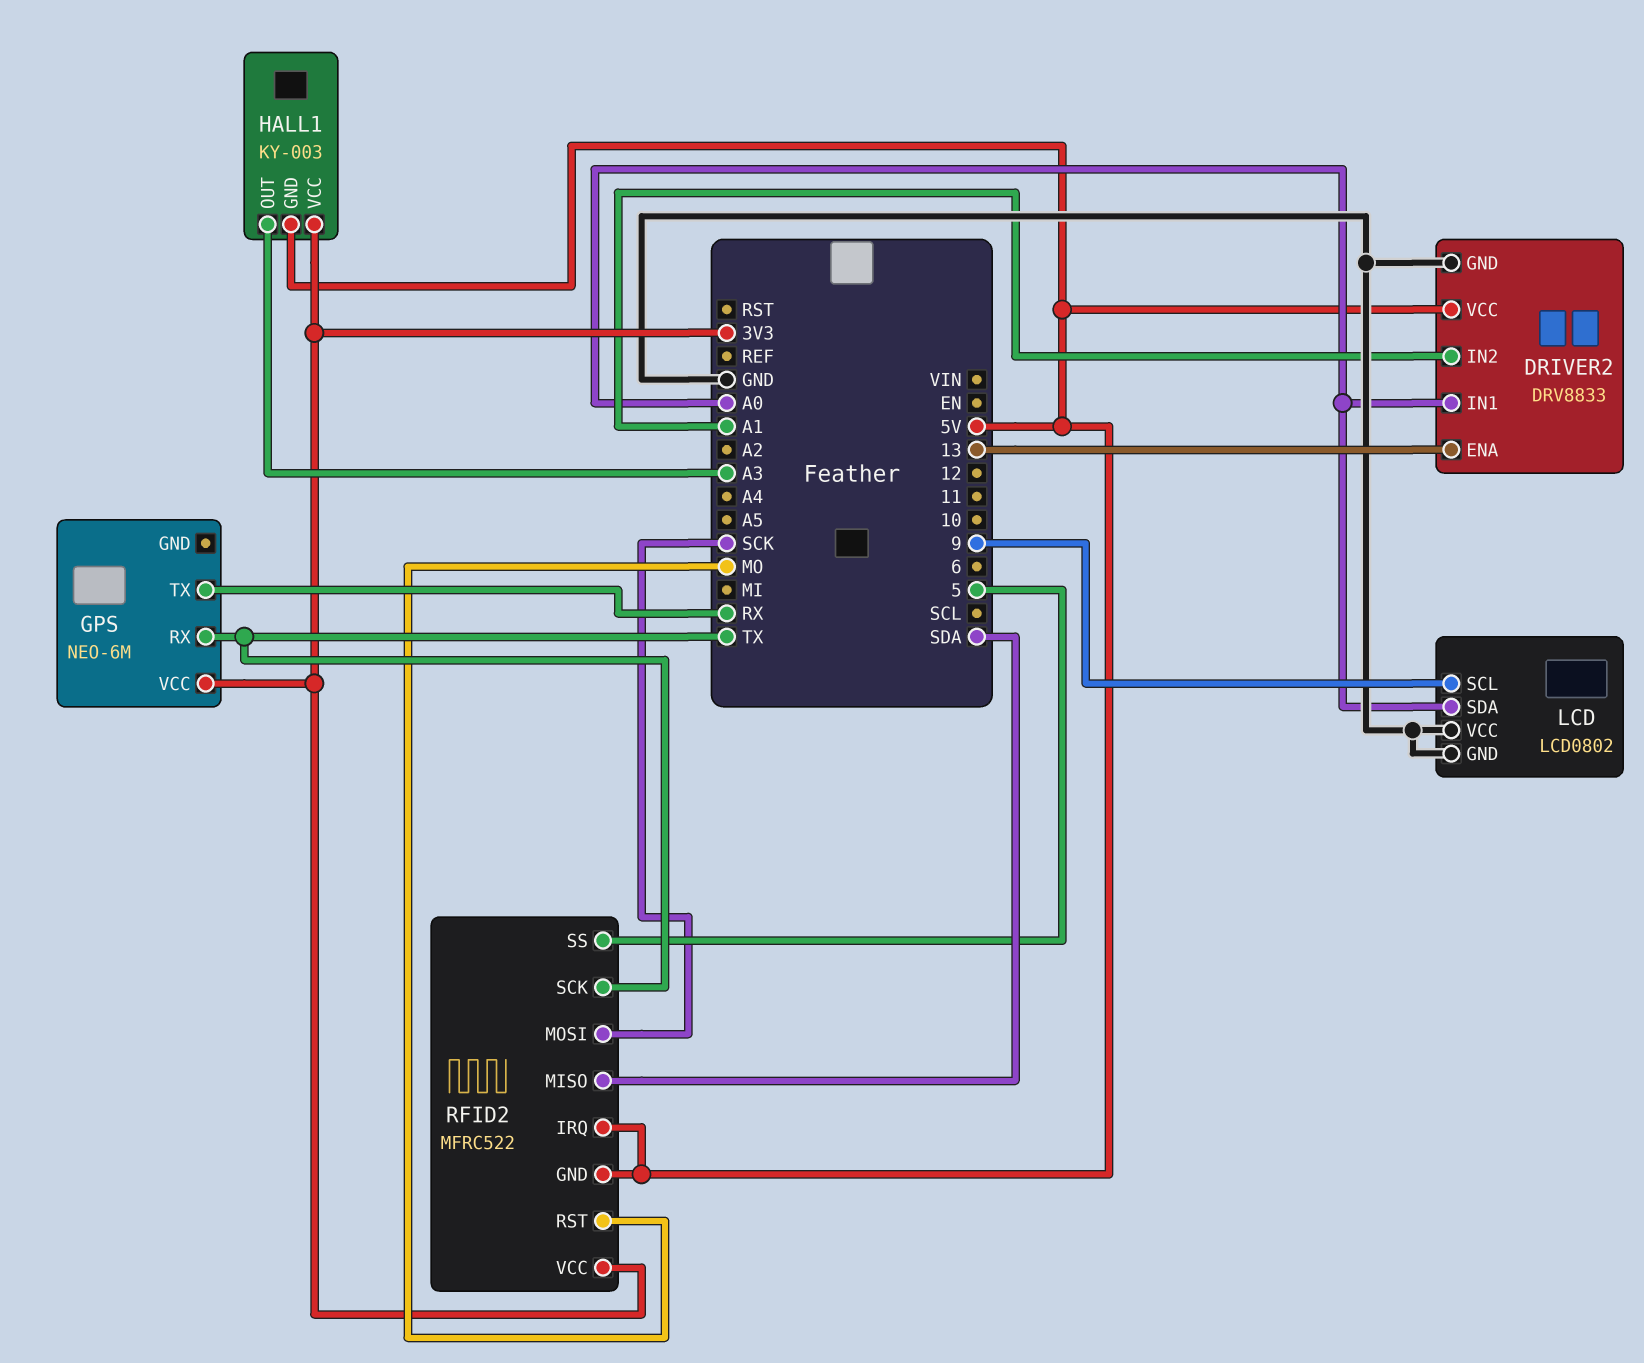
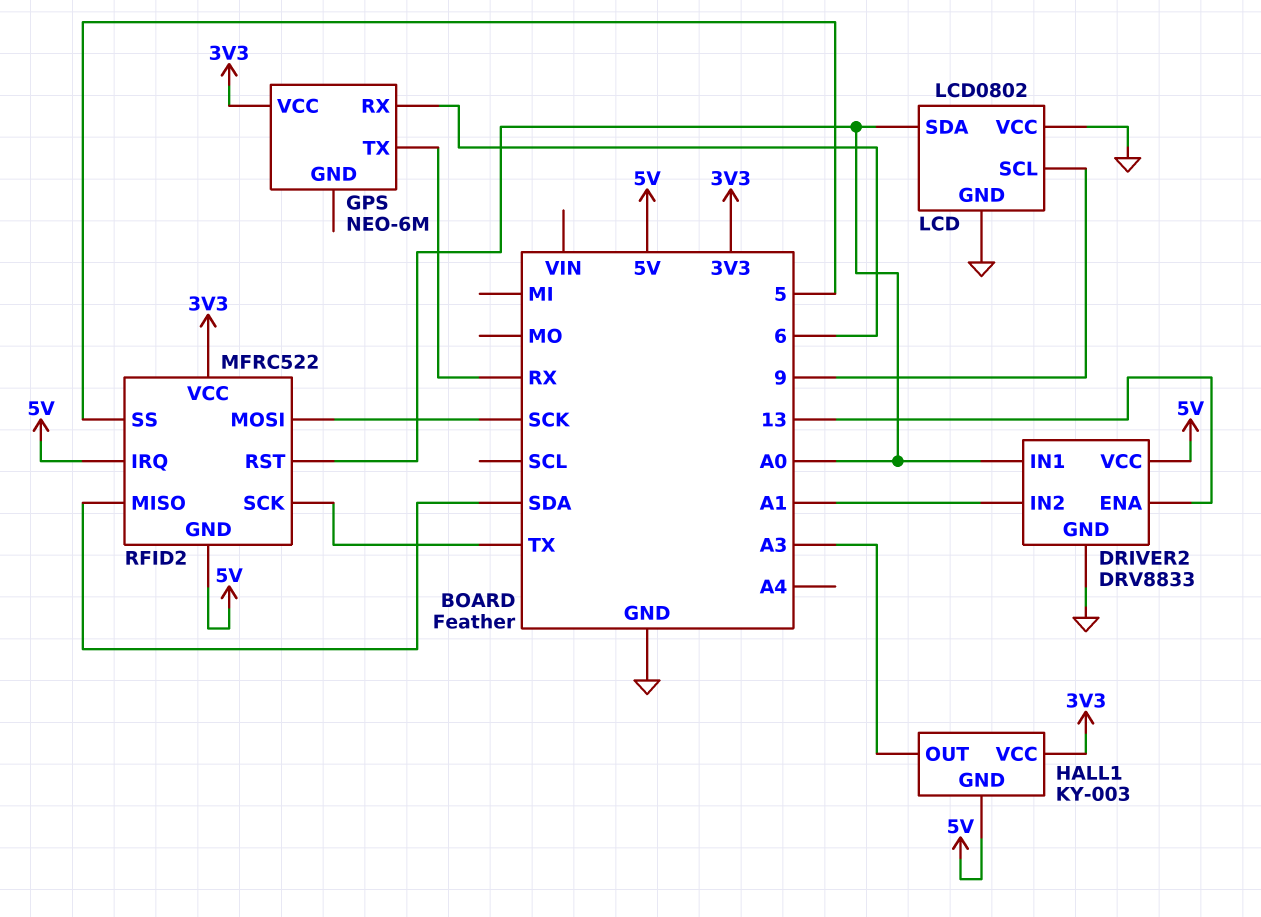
GPS pin RX: TX -> 6
RFID2 pin RST: MO -> A0

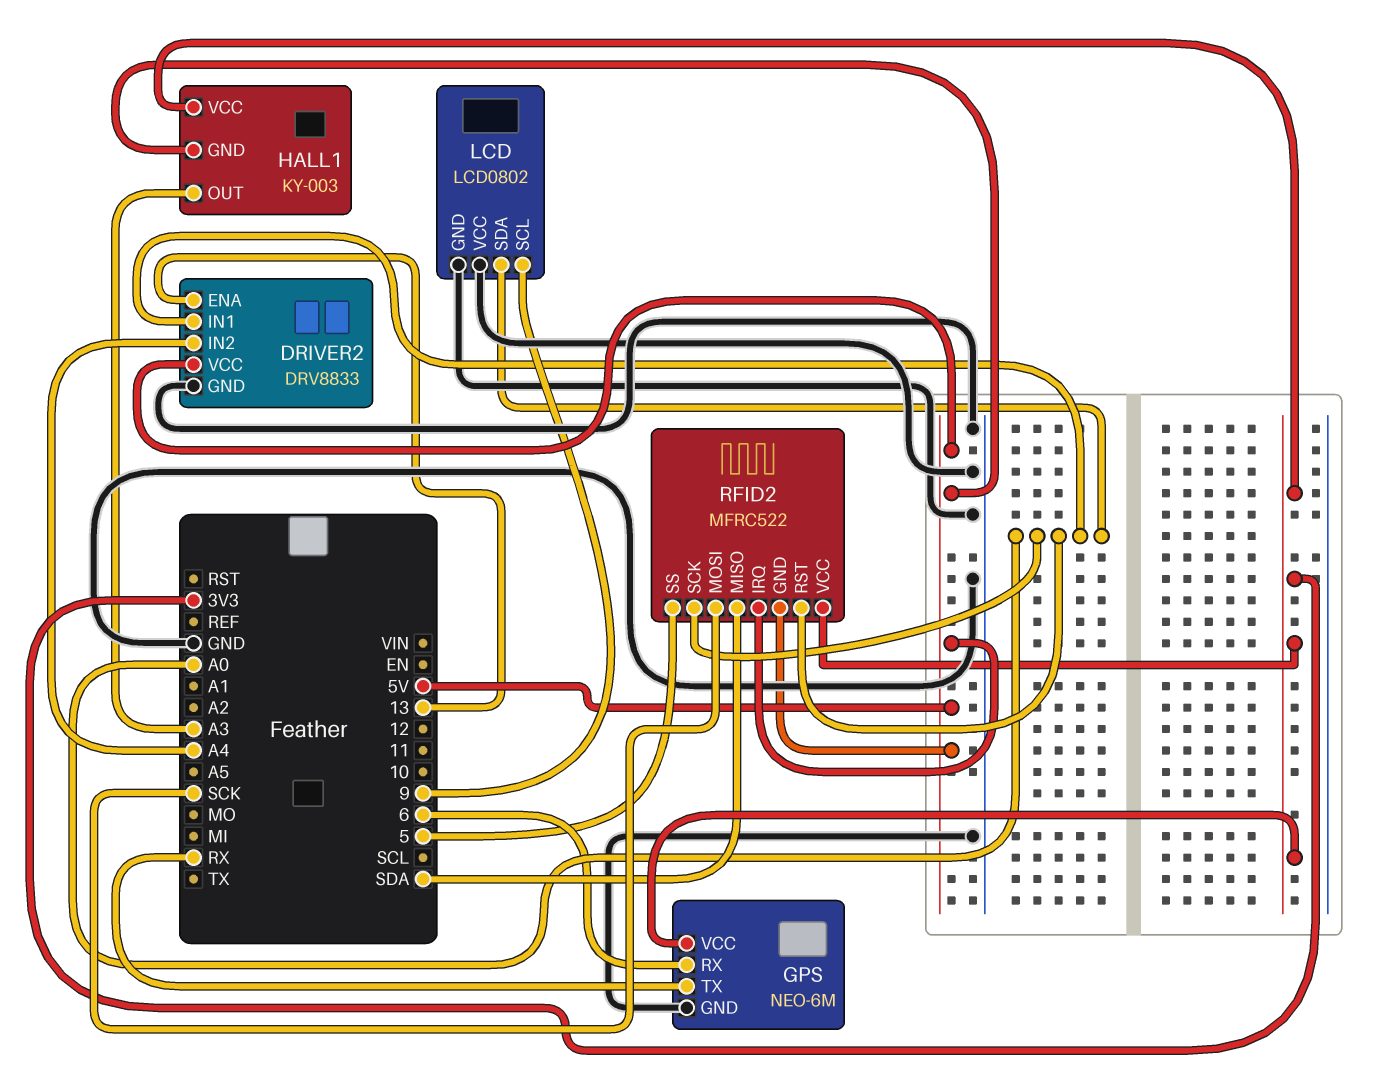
DRIVER2 pin IN2: A1 -> A4
GPS pin GND: none -> GND
RFID2 pin SCK: TX -> A0

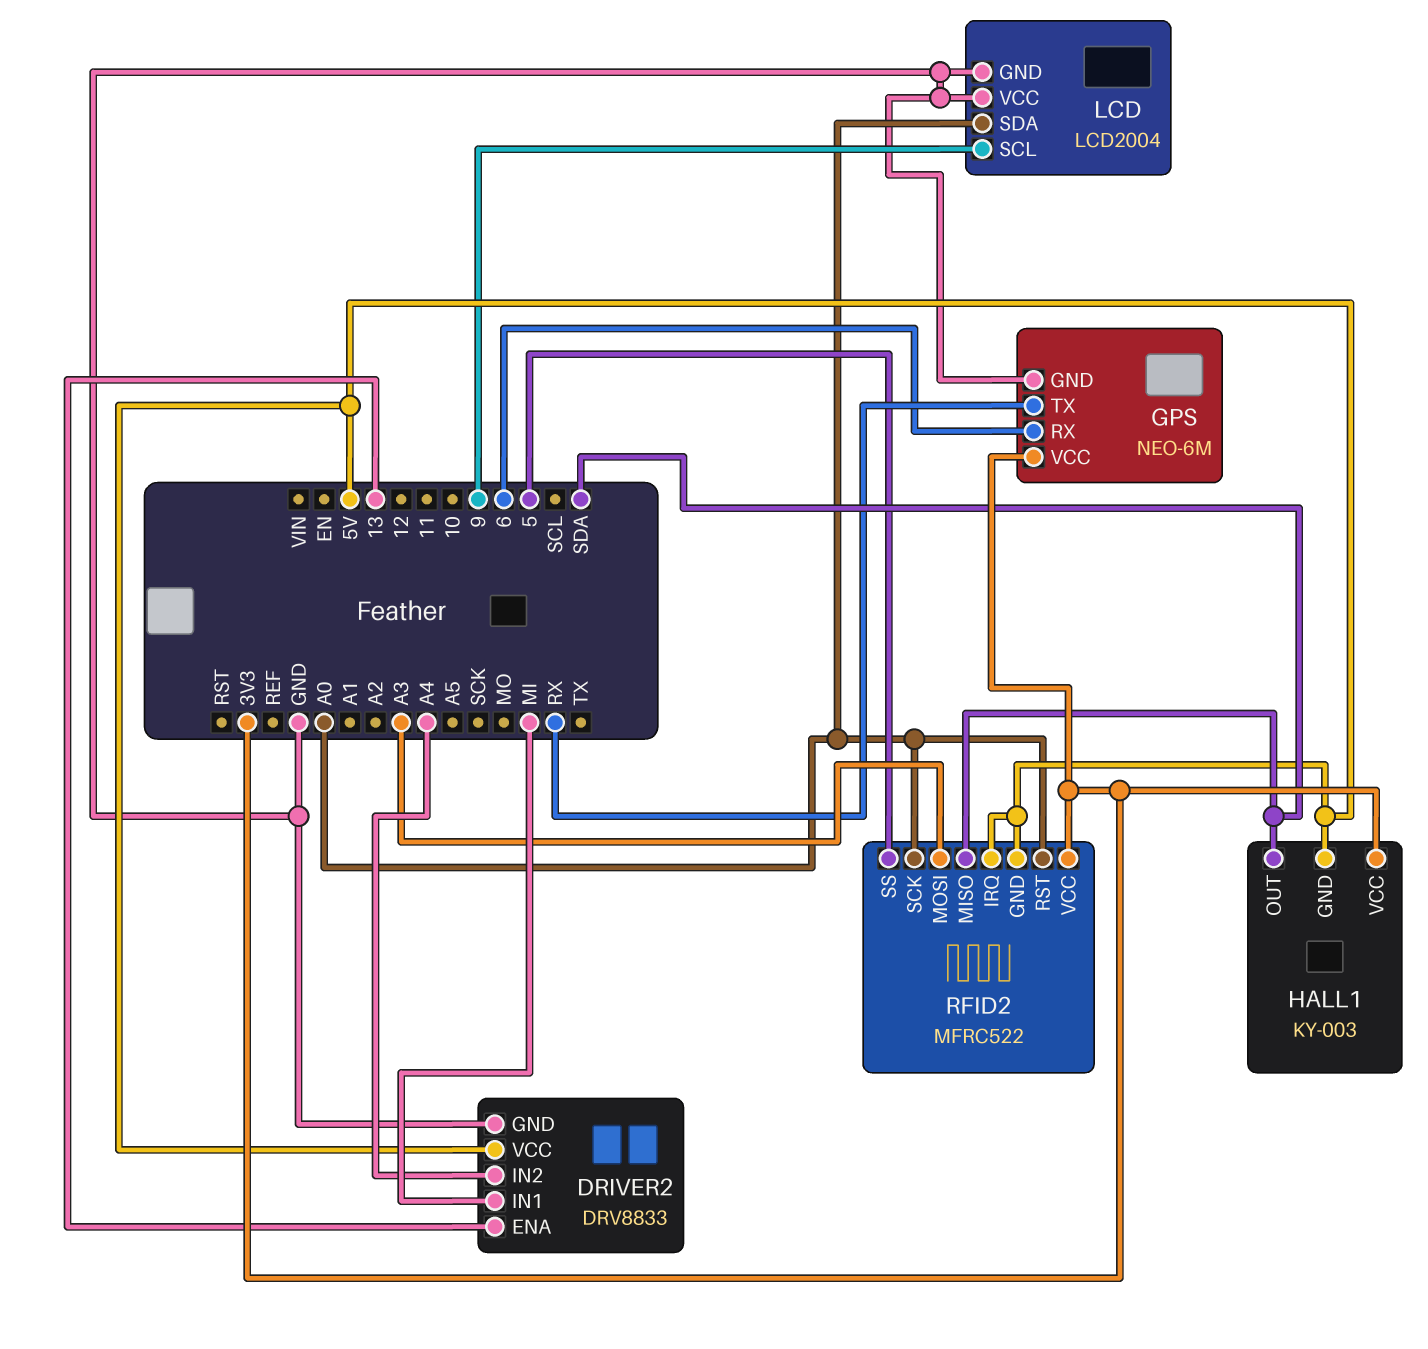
DRIVER2 pin IN1: A0 -> MI
HALL1 pin OUT: A3 -> SDA
LCD: LCD0802 -> LCD2004
RFID2 pin MOSI: SCK -> A3

